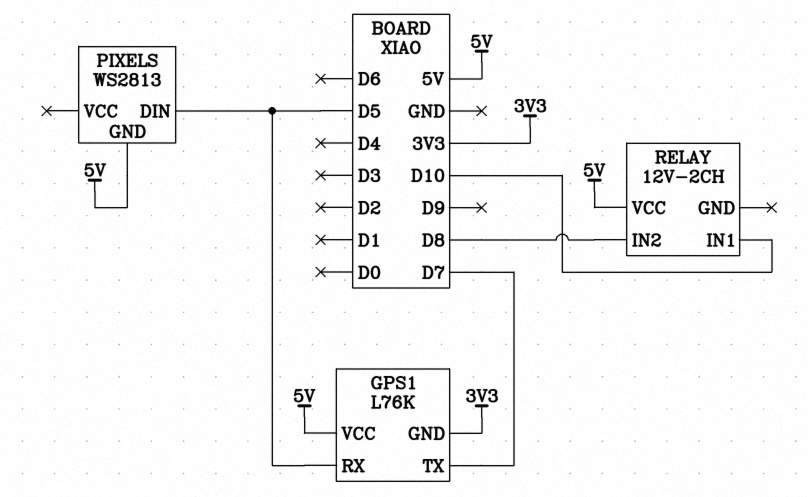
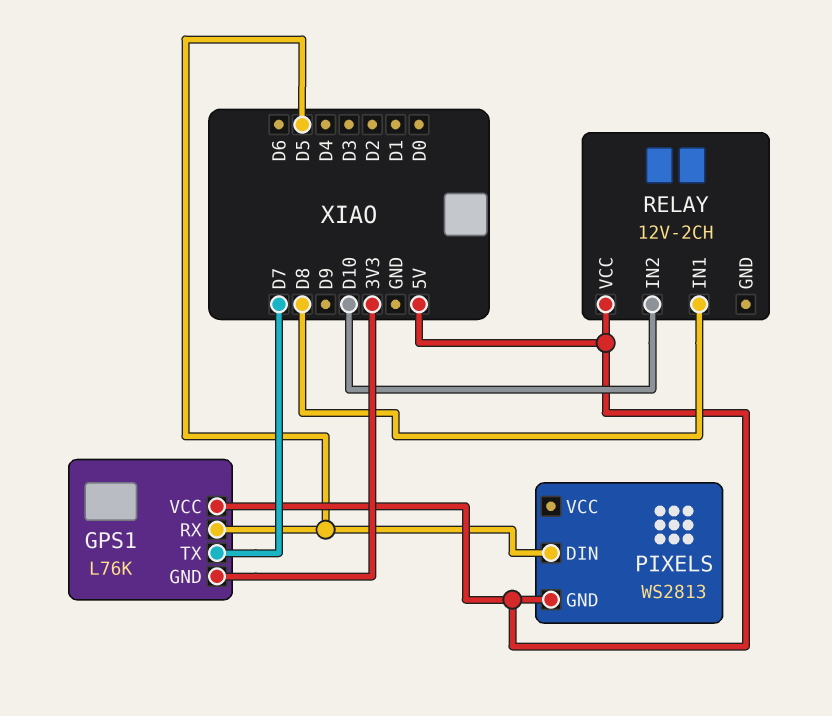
RELAY pin IN1: D10 -> D8
RELAY pin IN2: D8 -> D10

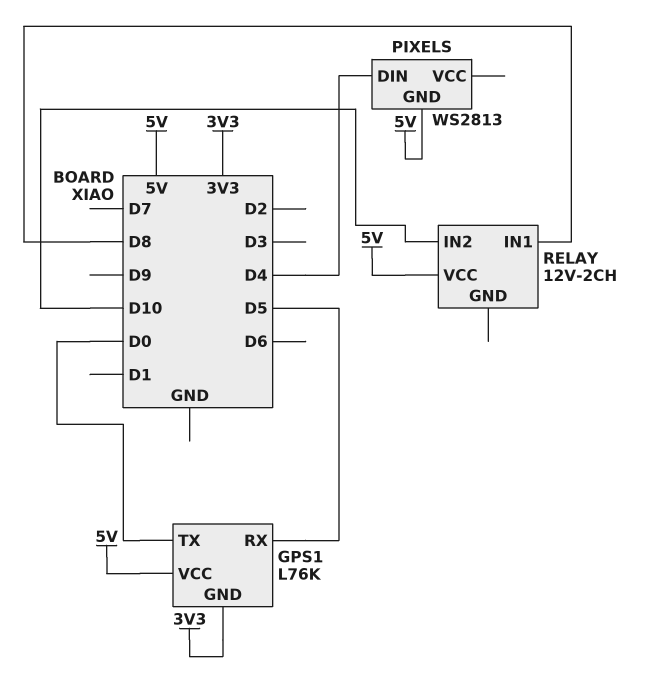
GPS1 pin TX: D7 -> D0
PIXELS pin DIN: D5 -> D4

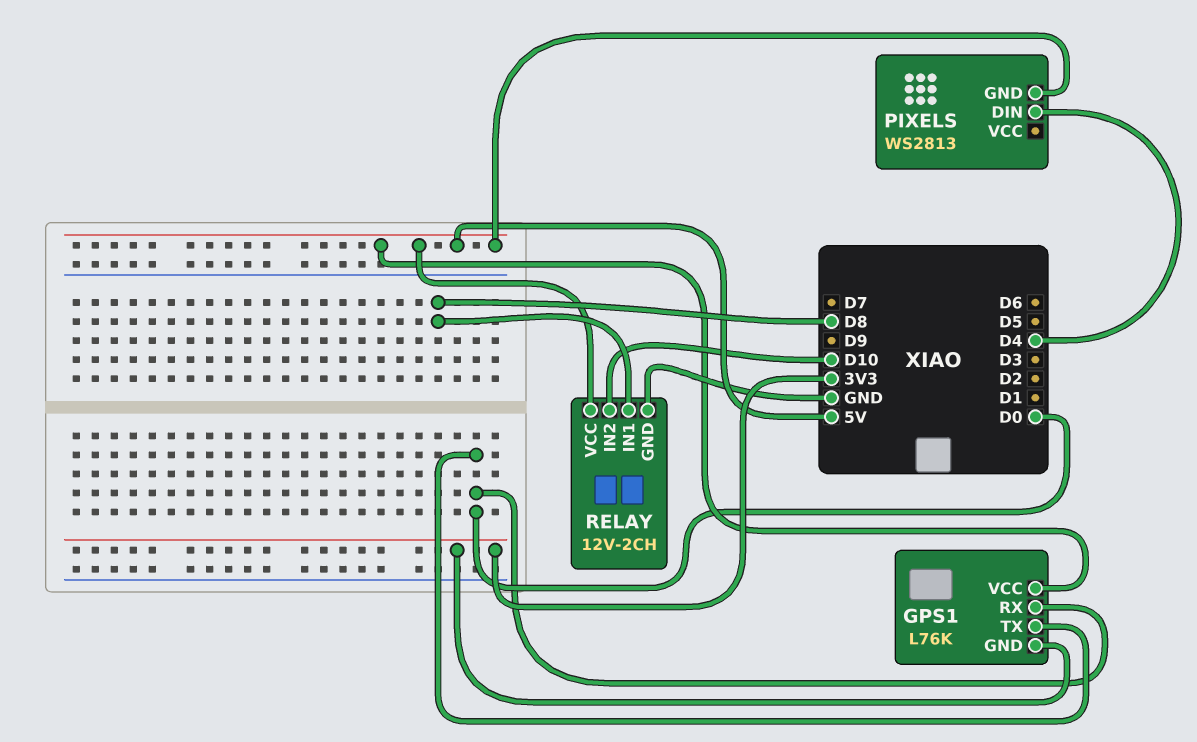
GPS1 pin RX: D5 -> D0
RELAY pin GND: none -> GND

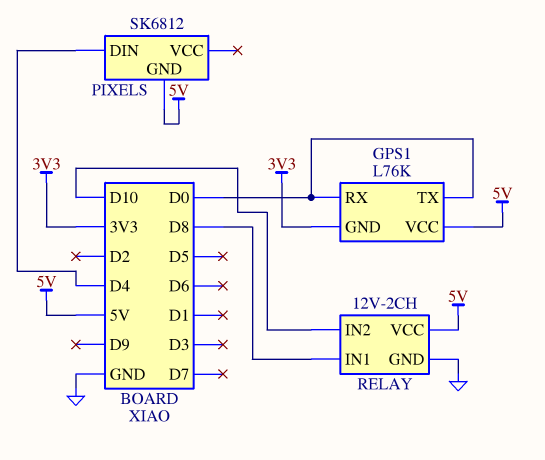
PIXELS: WS2813 -> SK6812

